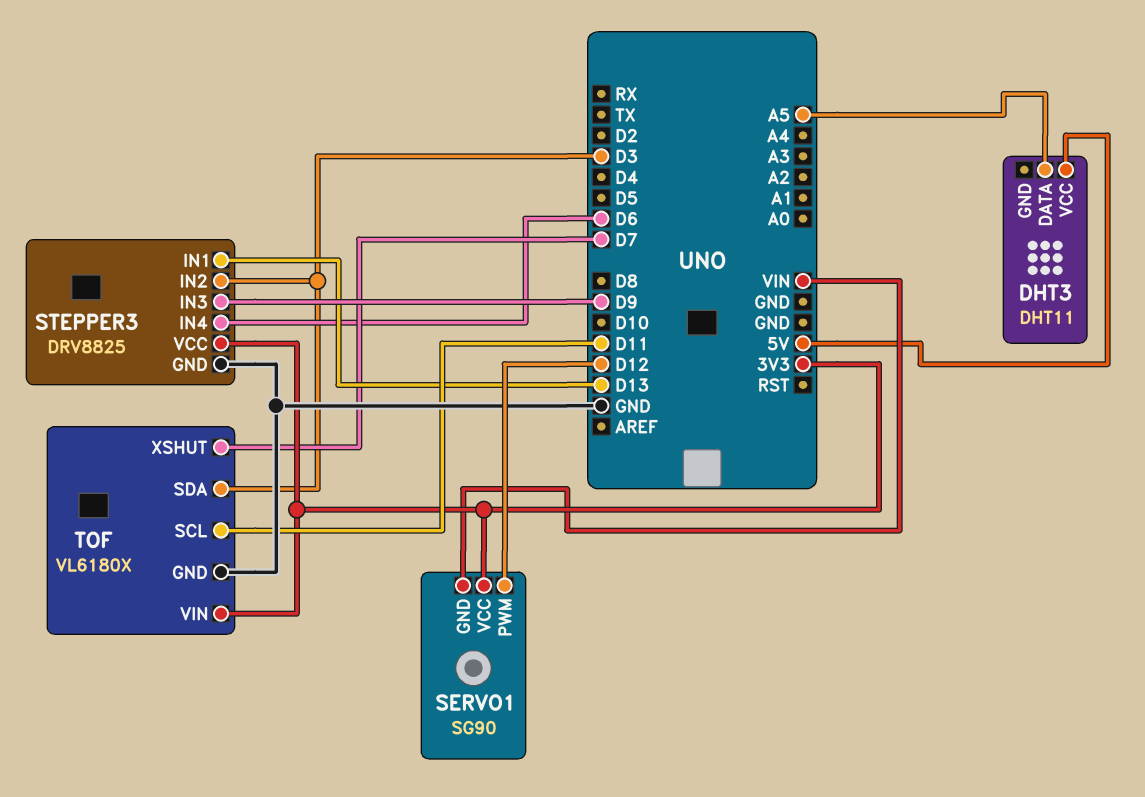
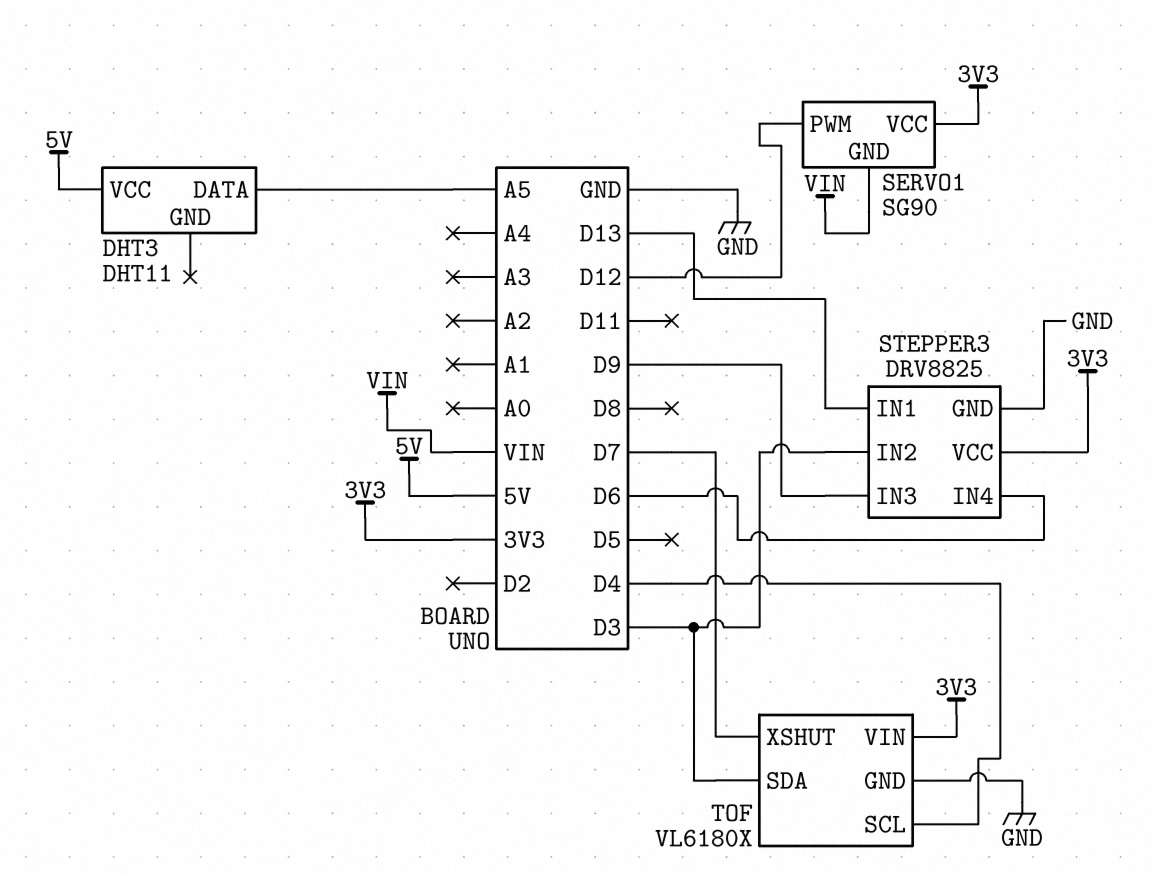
TOF pin SCL: D11 -> D4

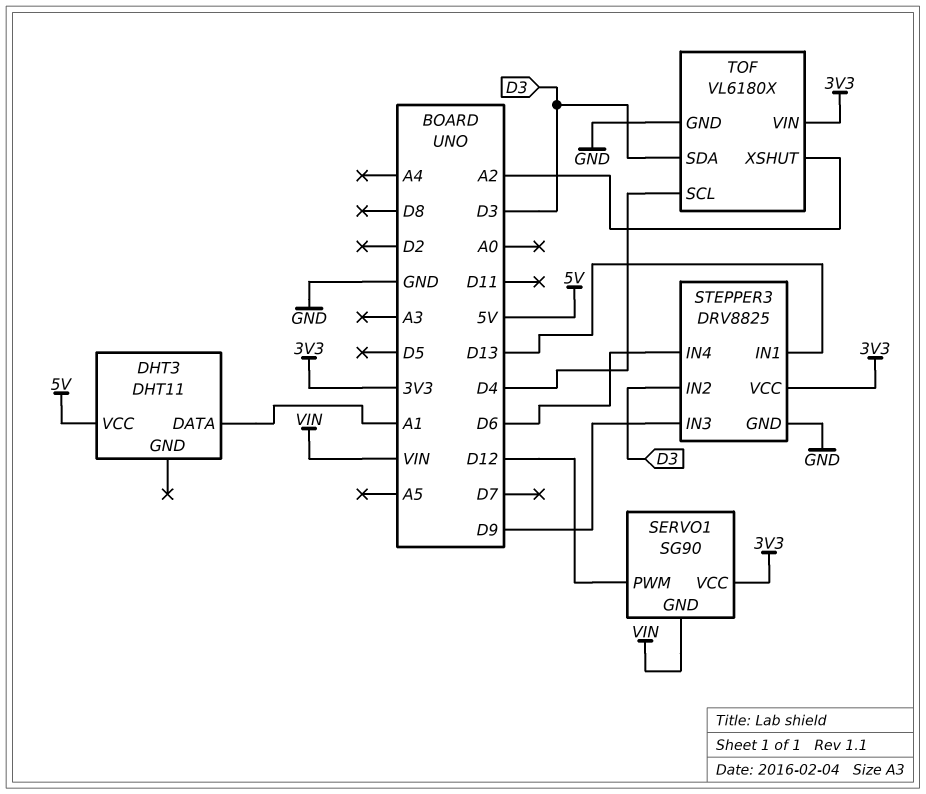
DHT3 pin DATA: A5 -> A1
TOF pin XSHUT: D7 -> A2

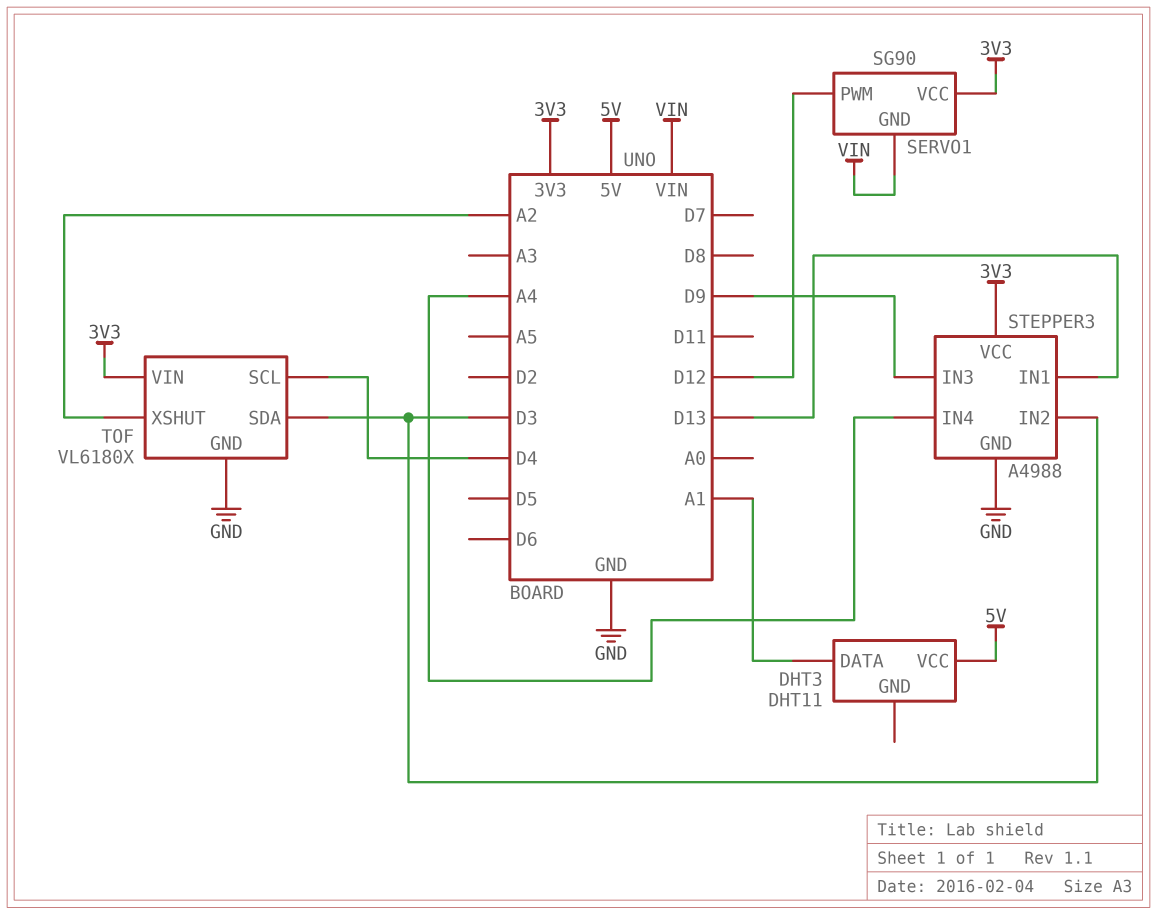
STEPPER3: DRV8825 -> A4988
STEPPER3 pin IN4: D6 -> A4

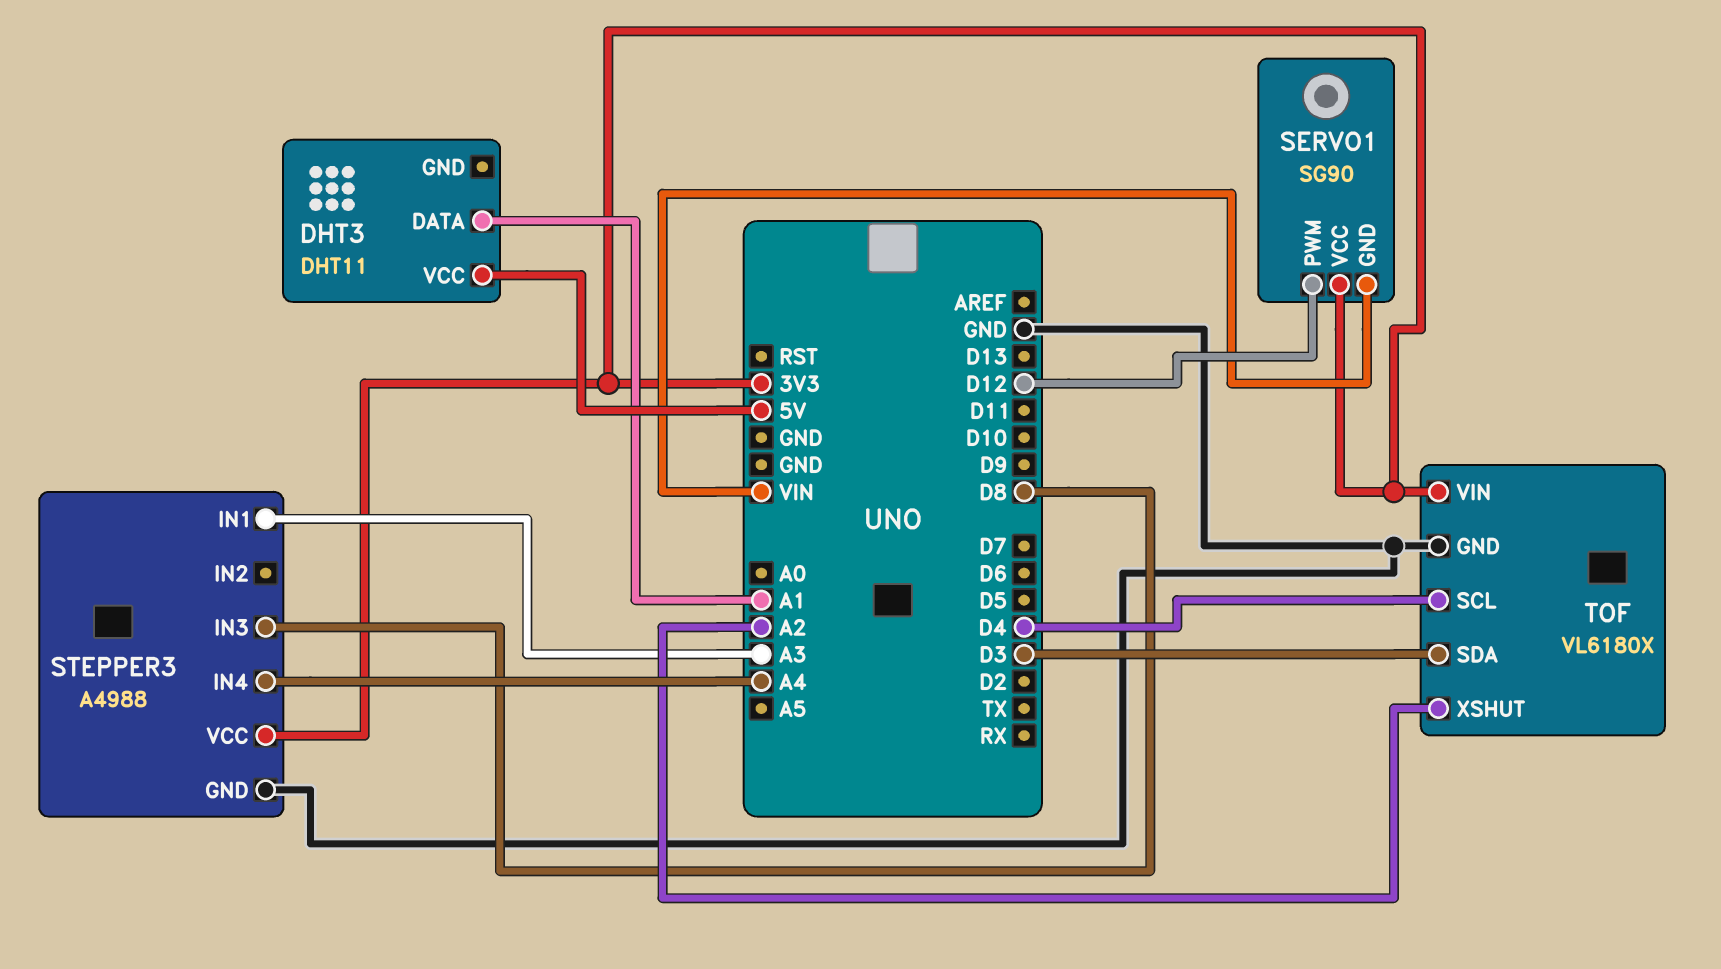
STEPPER3 pin IN1: D13 -> A3
STEPPER3 pin IN2: D3 -> none
STEPPER3 pin IN3: D9 -> D8

